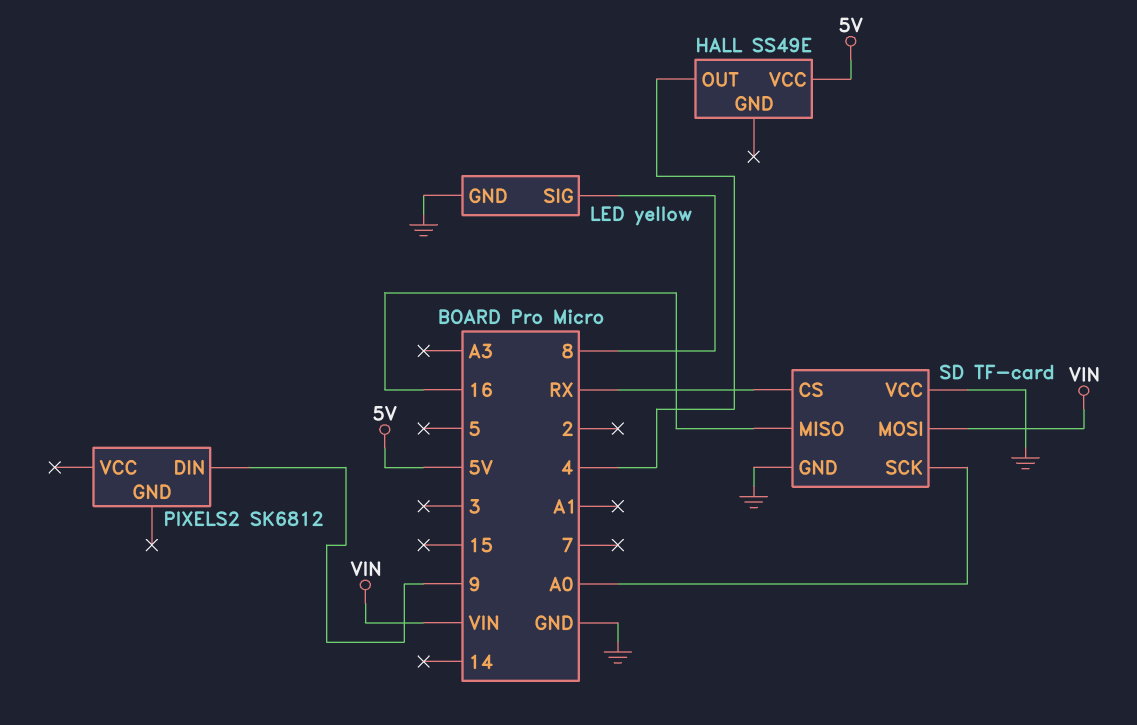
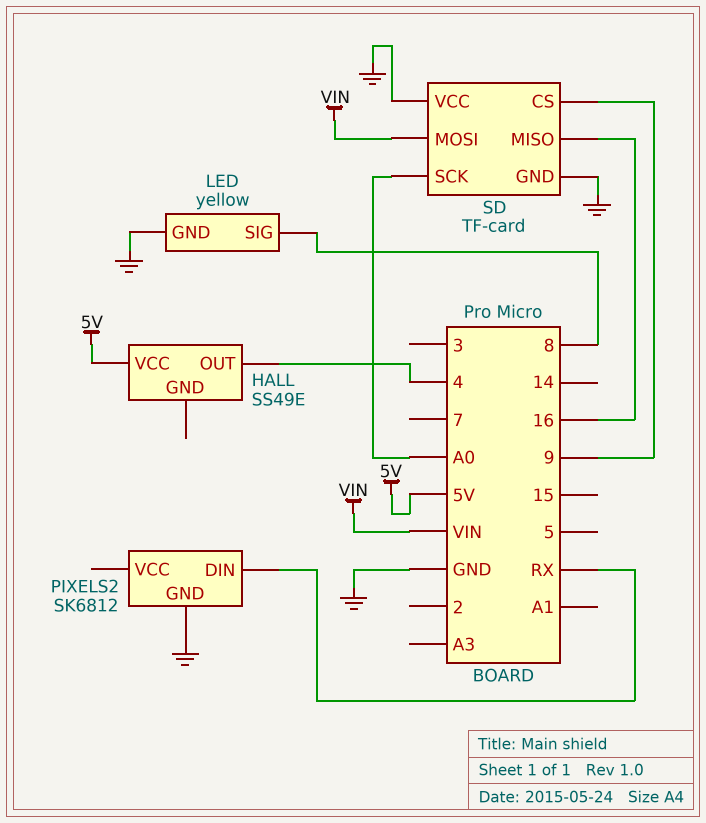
PIXELS2 pin DIN: 9 -> RX
PIXELS2 pin GND: none -> GND
SD pin CS: RX -> 9

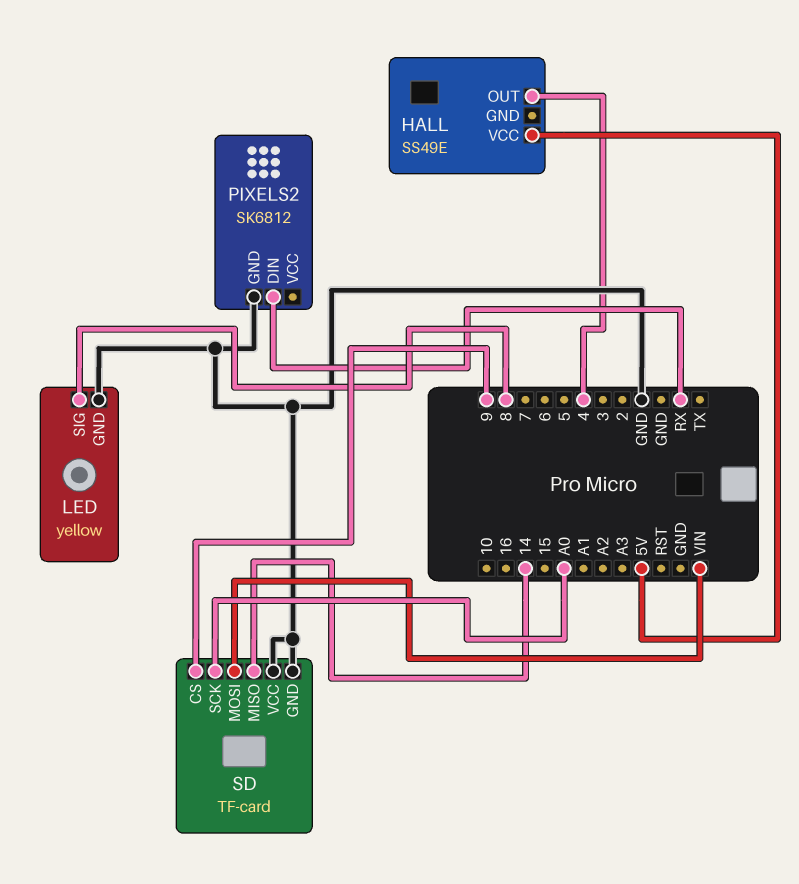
SD pin MISO: 16 -> 14

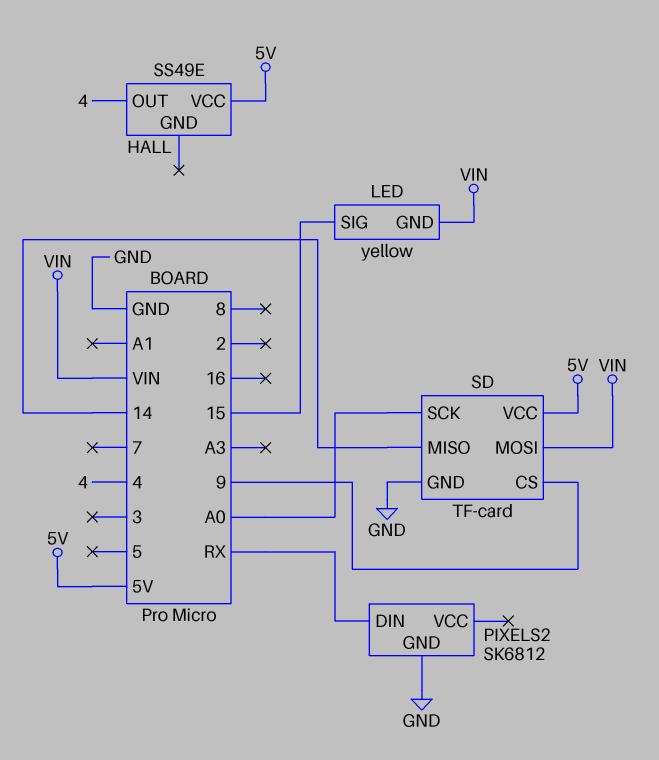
LED pin GND: GND -> VIN
LED pin SIG: 8 -> 15
SD pin VCC: GND -> 5V

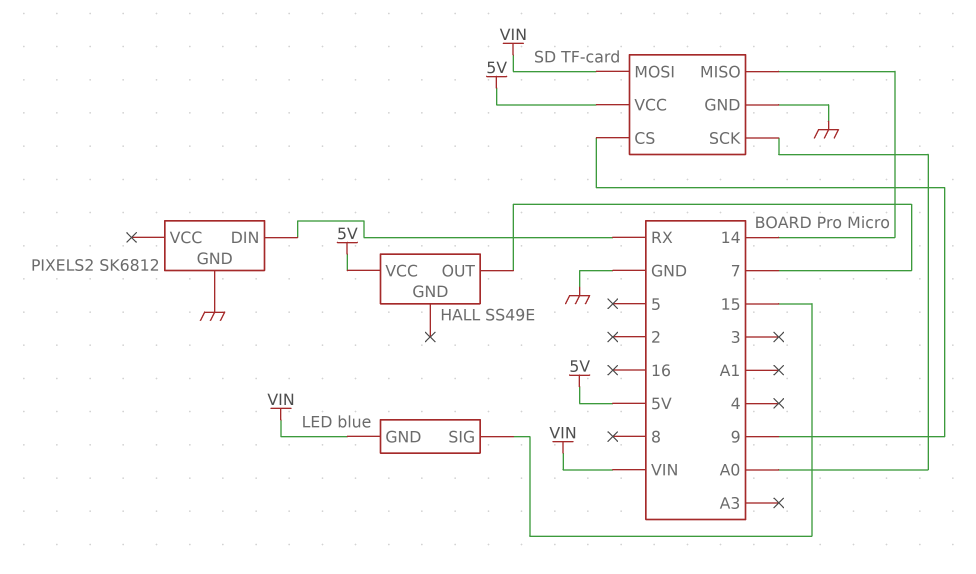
HALL pin OUT: 4 -> 7
LED: yellow -> blue

